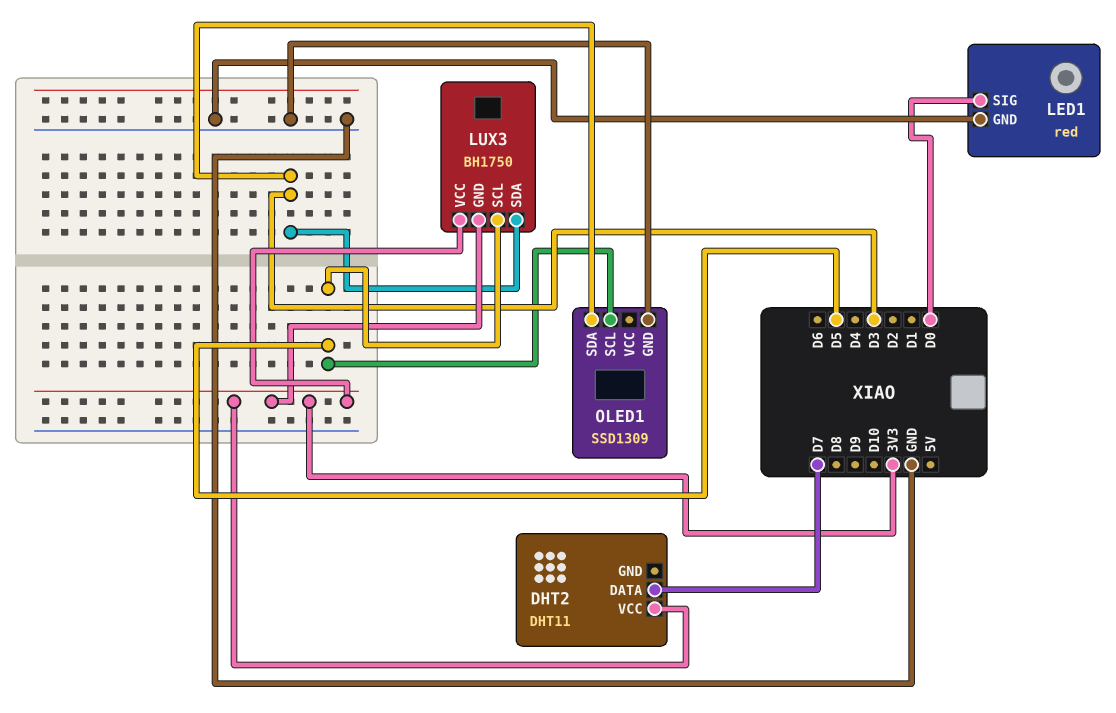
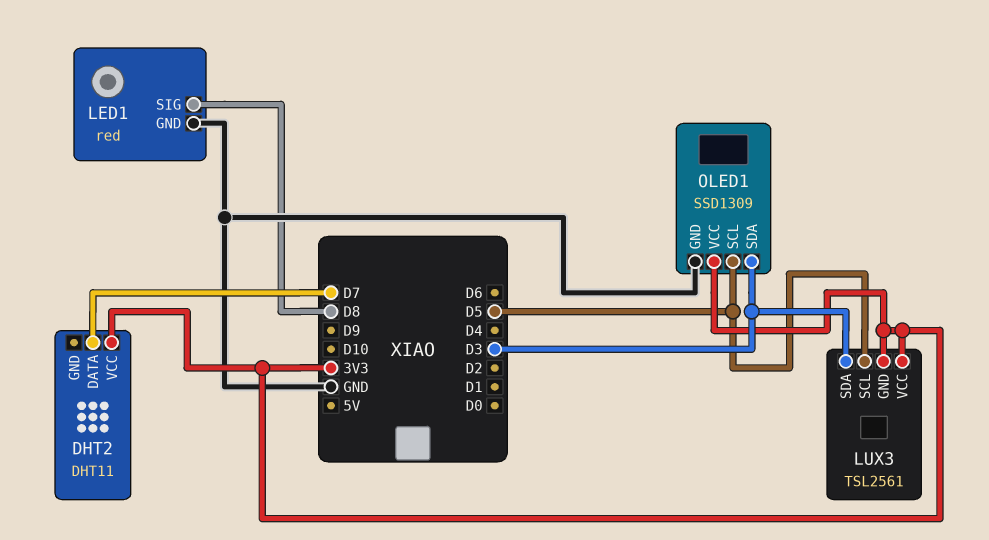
LED1 pin SIG: D0 -> D8
LUX3: BH1750 -> TSL2561
OLED1 pin VCC: none -> 3V3

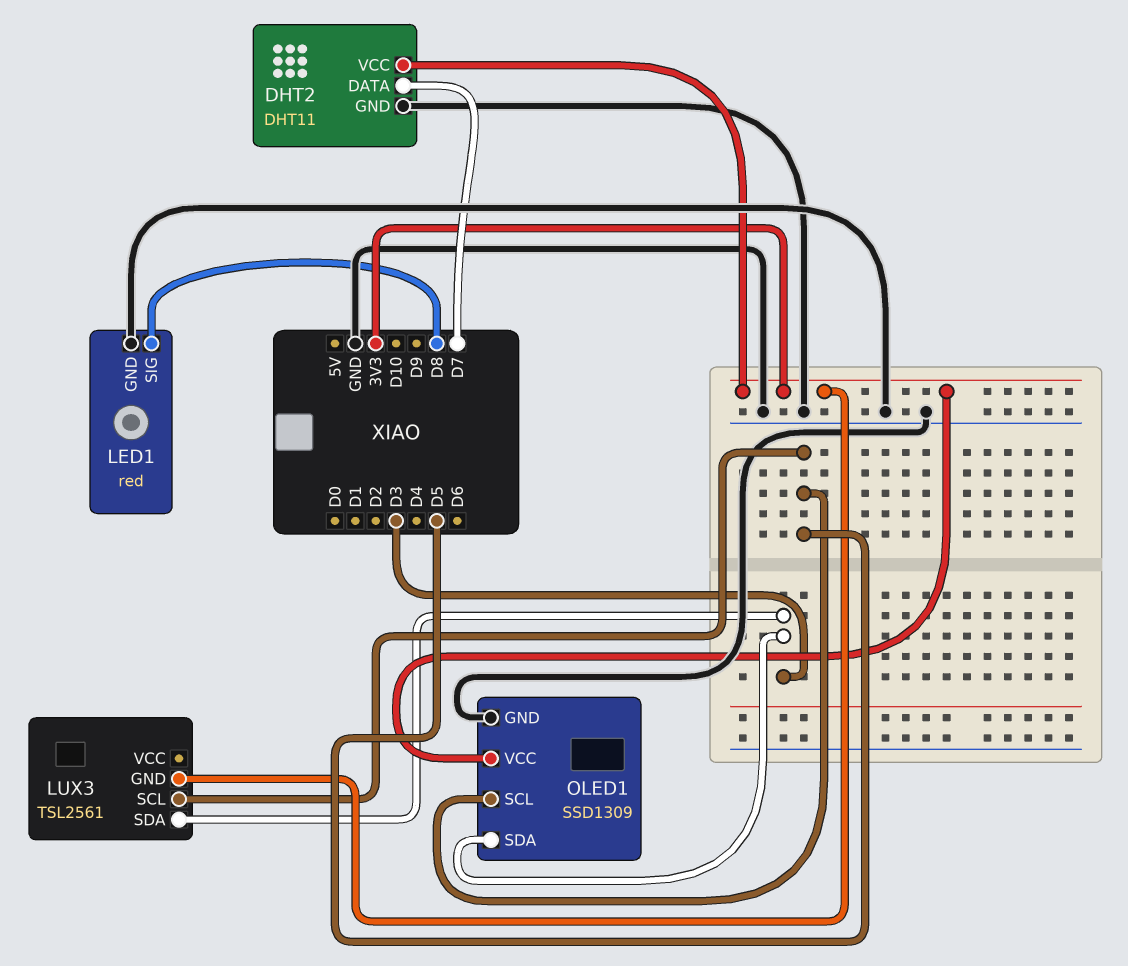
DHT2 pin GND: none -> GND
LUX3 pin VCC: 3V3 -> none

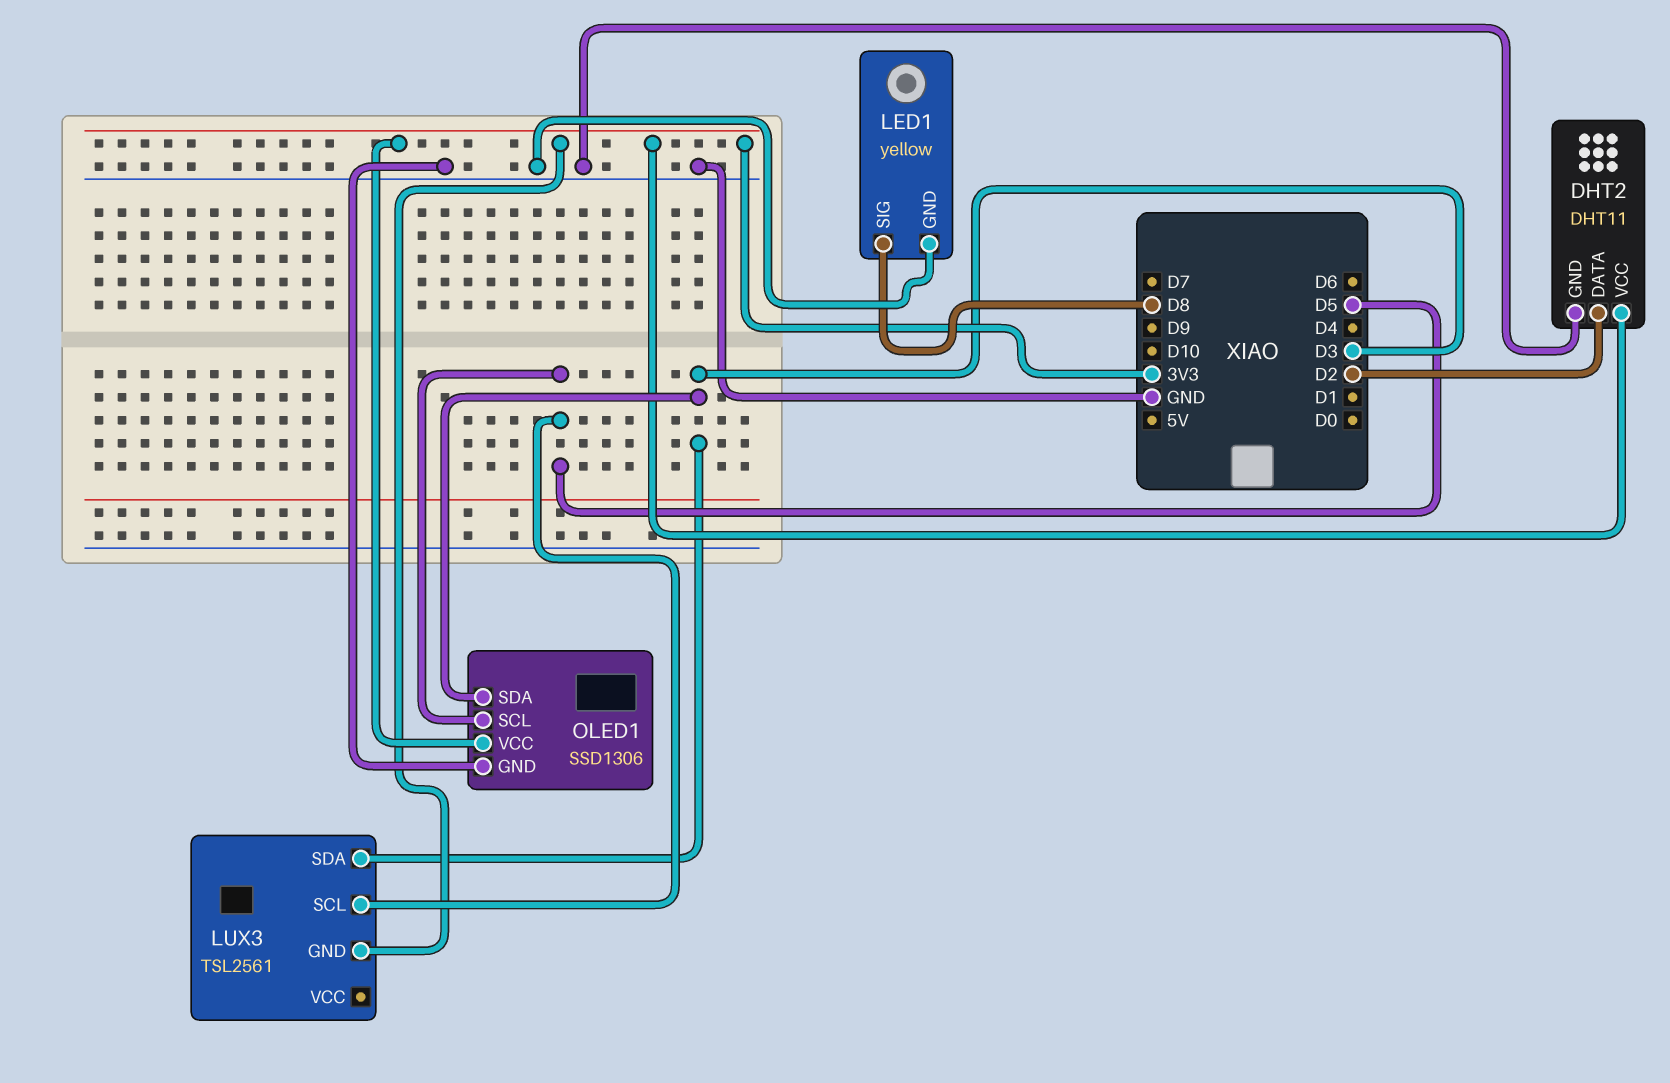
DHT2 pin DATA: D7 -> D2
LED1: red -> yellow
OLED1: SSD1309 -> SSD1306

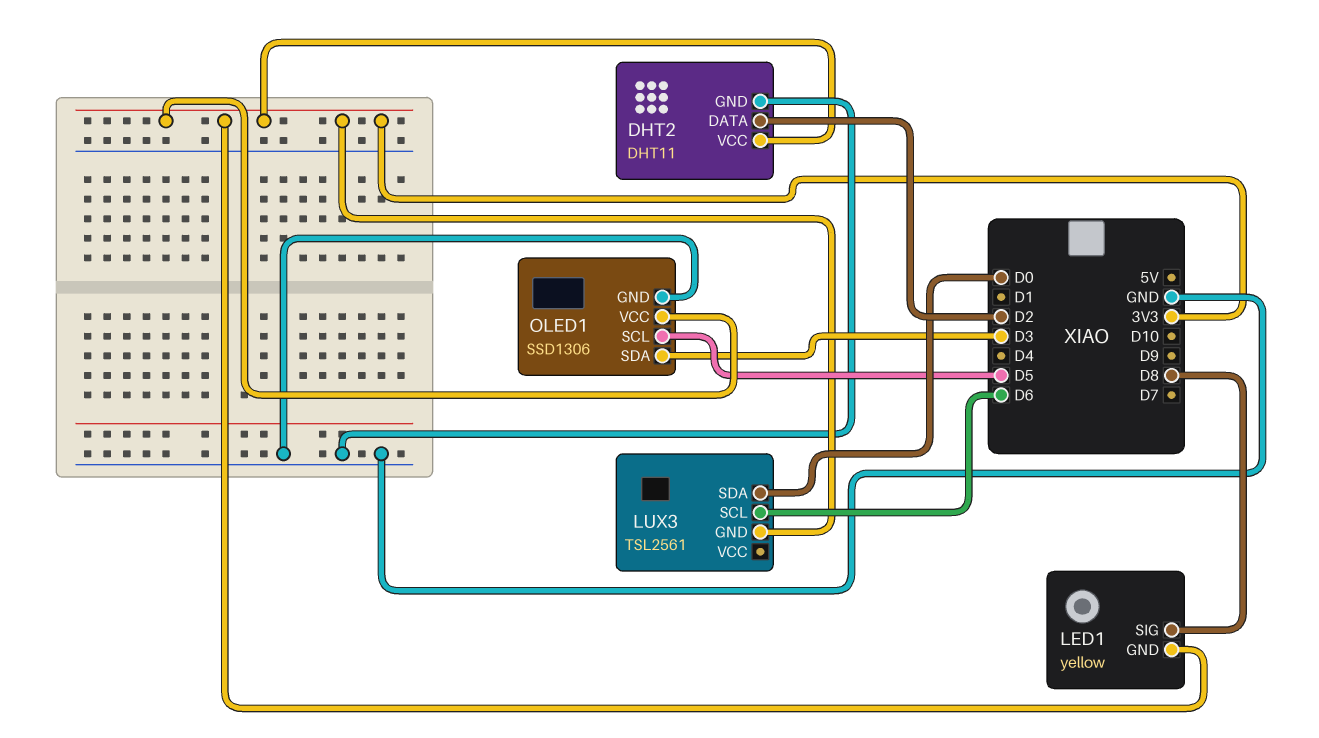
LED1 pin GND: GND -> 3V3
LUX3 pin SCL: D5 -> D6
LUX3 pin SDA: D3 -> D0

